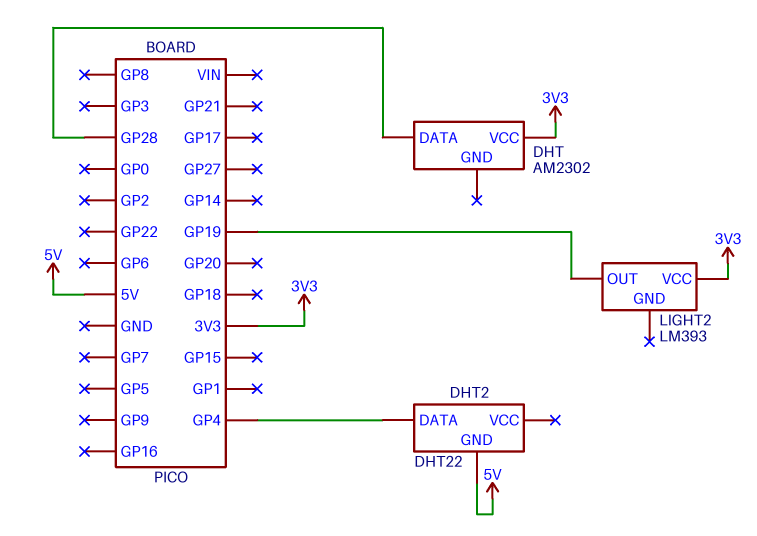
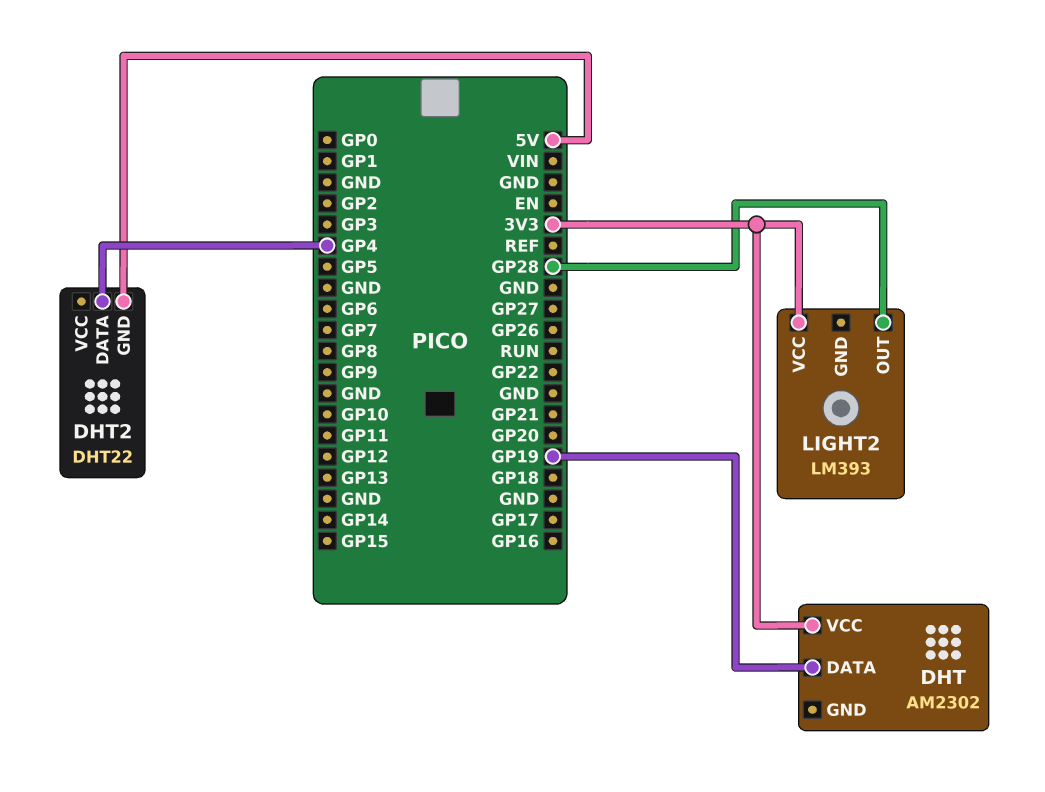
DHT pin DATA: GP28 -> GP19
LIGHT2 pin OUT: GP19 -> GP28

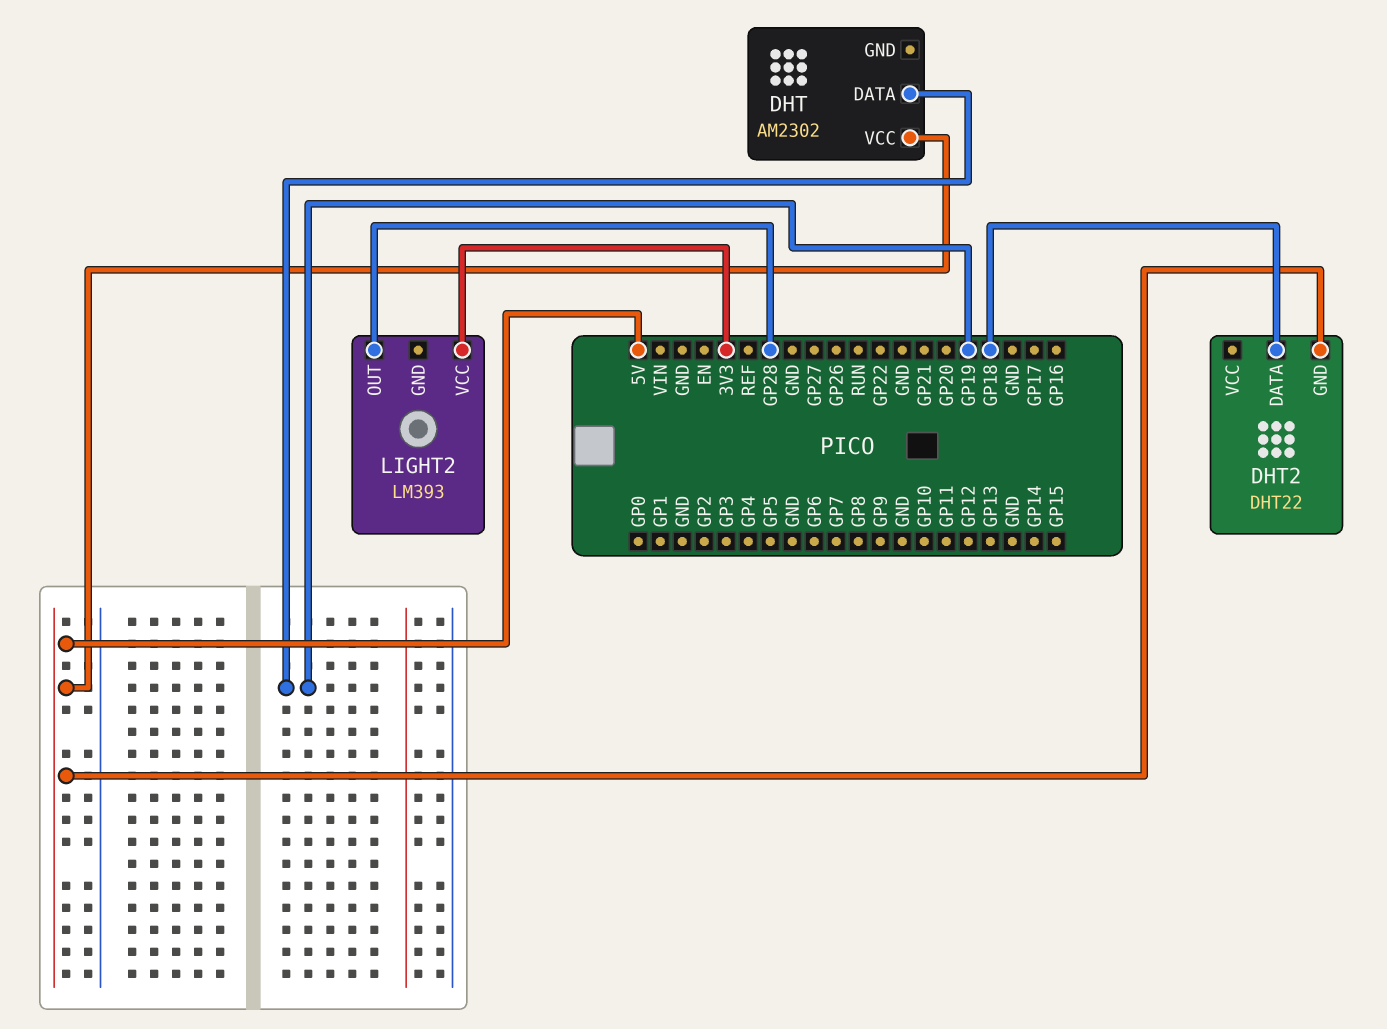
DHT pin VCC: 3V3 -> 5V
DHT2 pin DATA: GP4 -> GP18

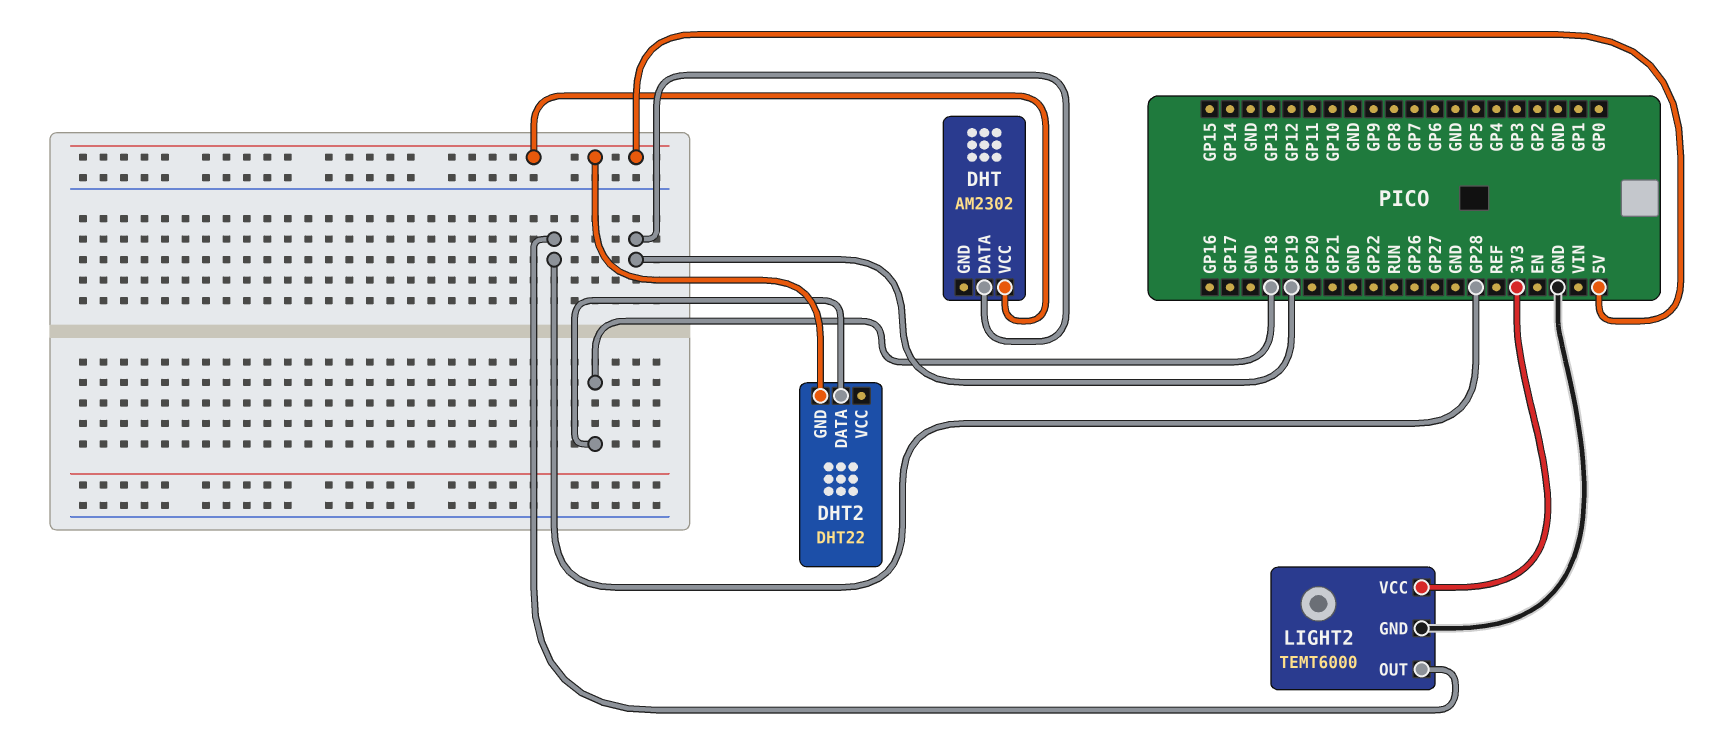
LIGHT2: LM393 -> TEMT6000
LIGHT2 pin GND: none -> GND

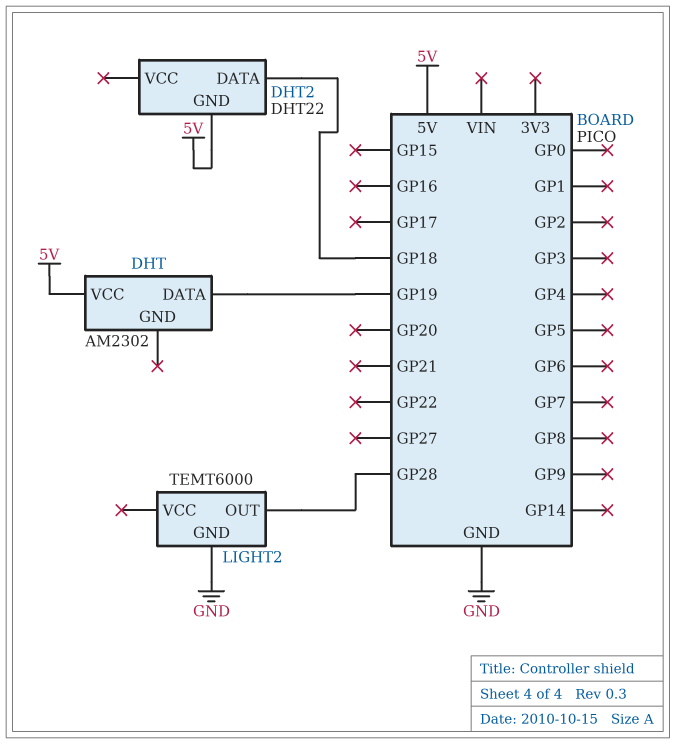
LIGHT2 pin VCC: 3V3 -> none

